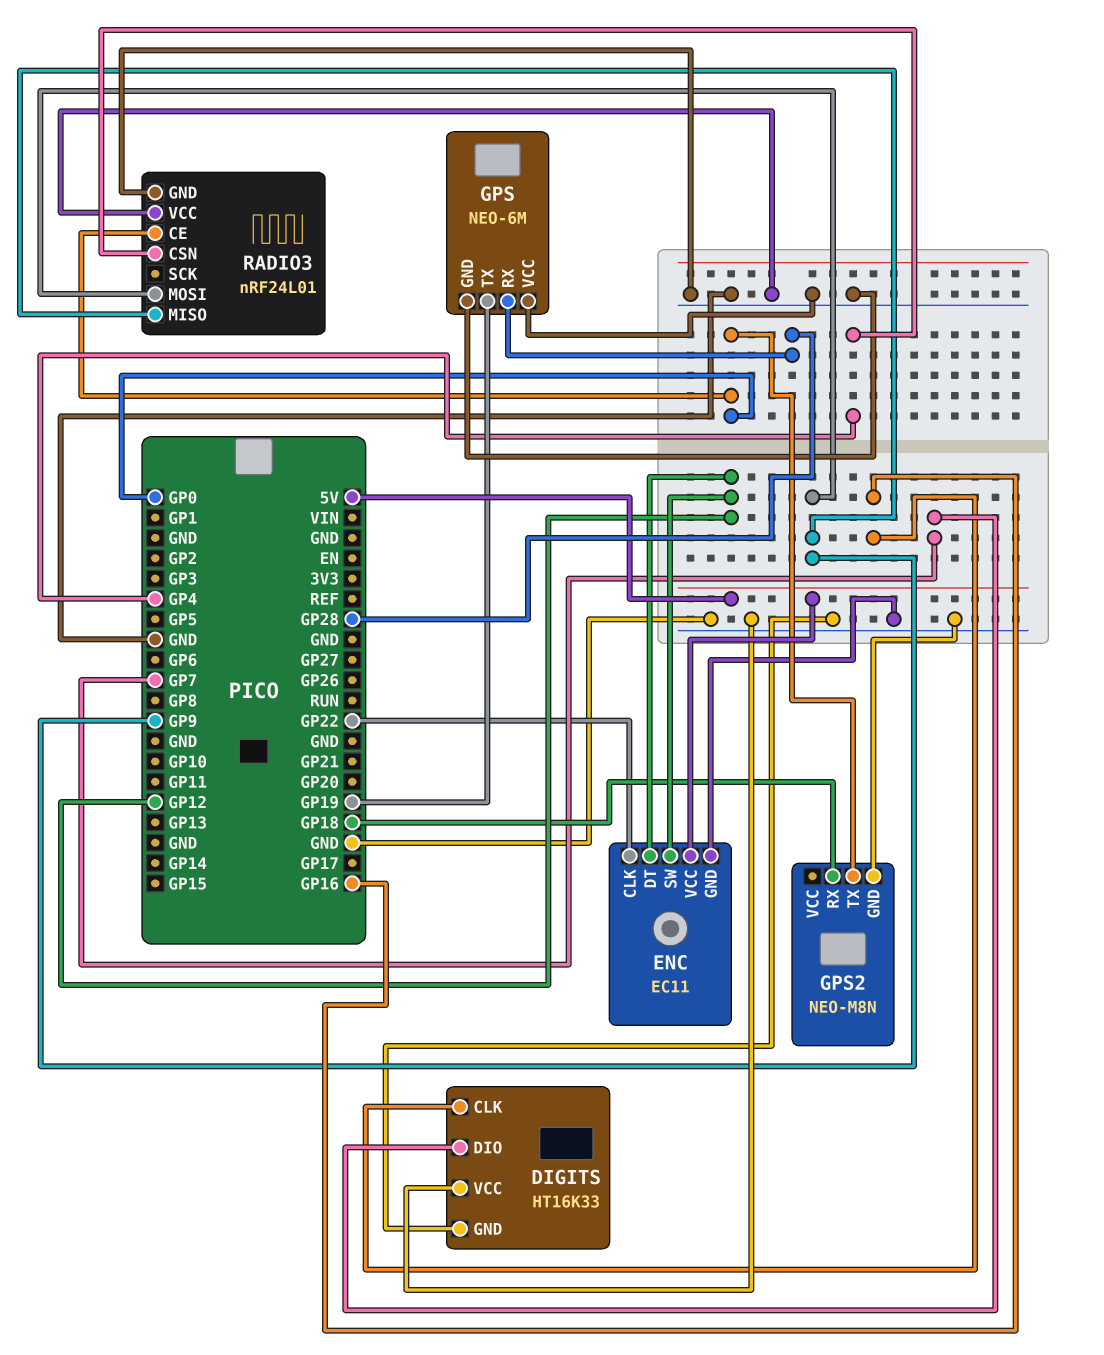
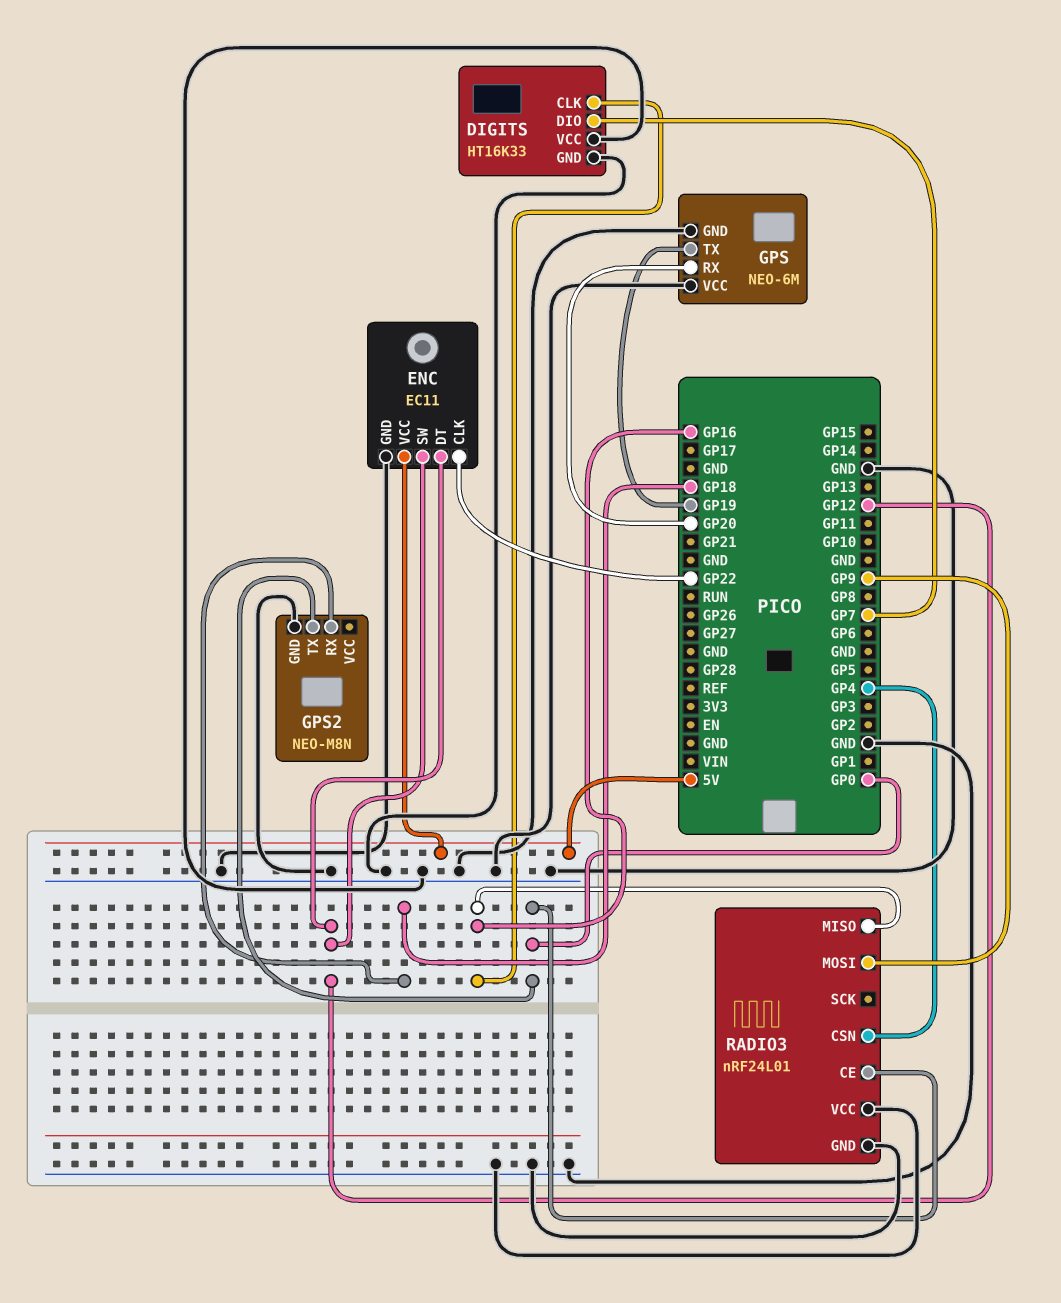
GPS pin RX: GP28 -> GP20
RADIO3 pin MISO: GP9 -> GP16

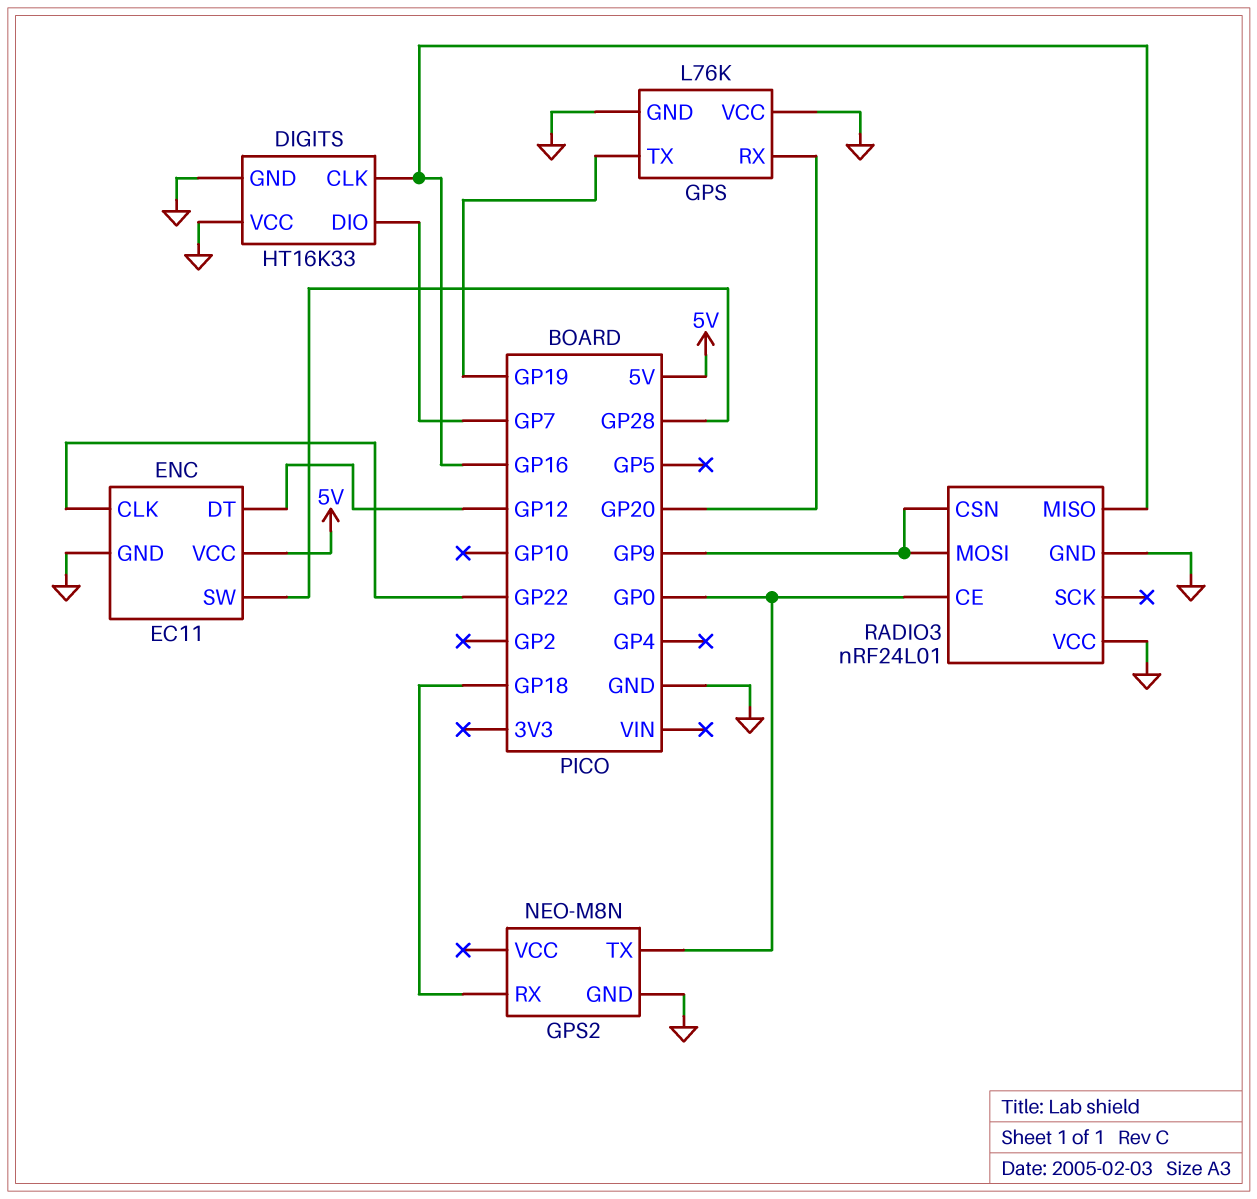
ENC pin SW: GP12 -> GP28
GPS: NEO-6M -> L76K
RADIO3 pin CSN: GP4 -> GP9

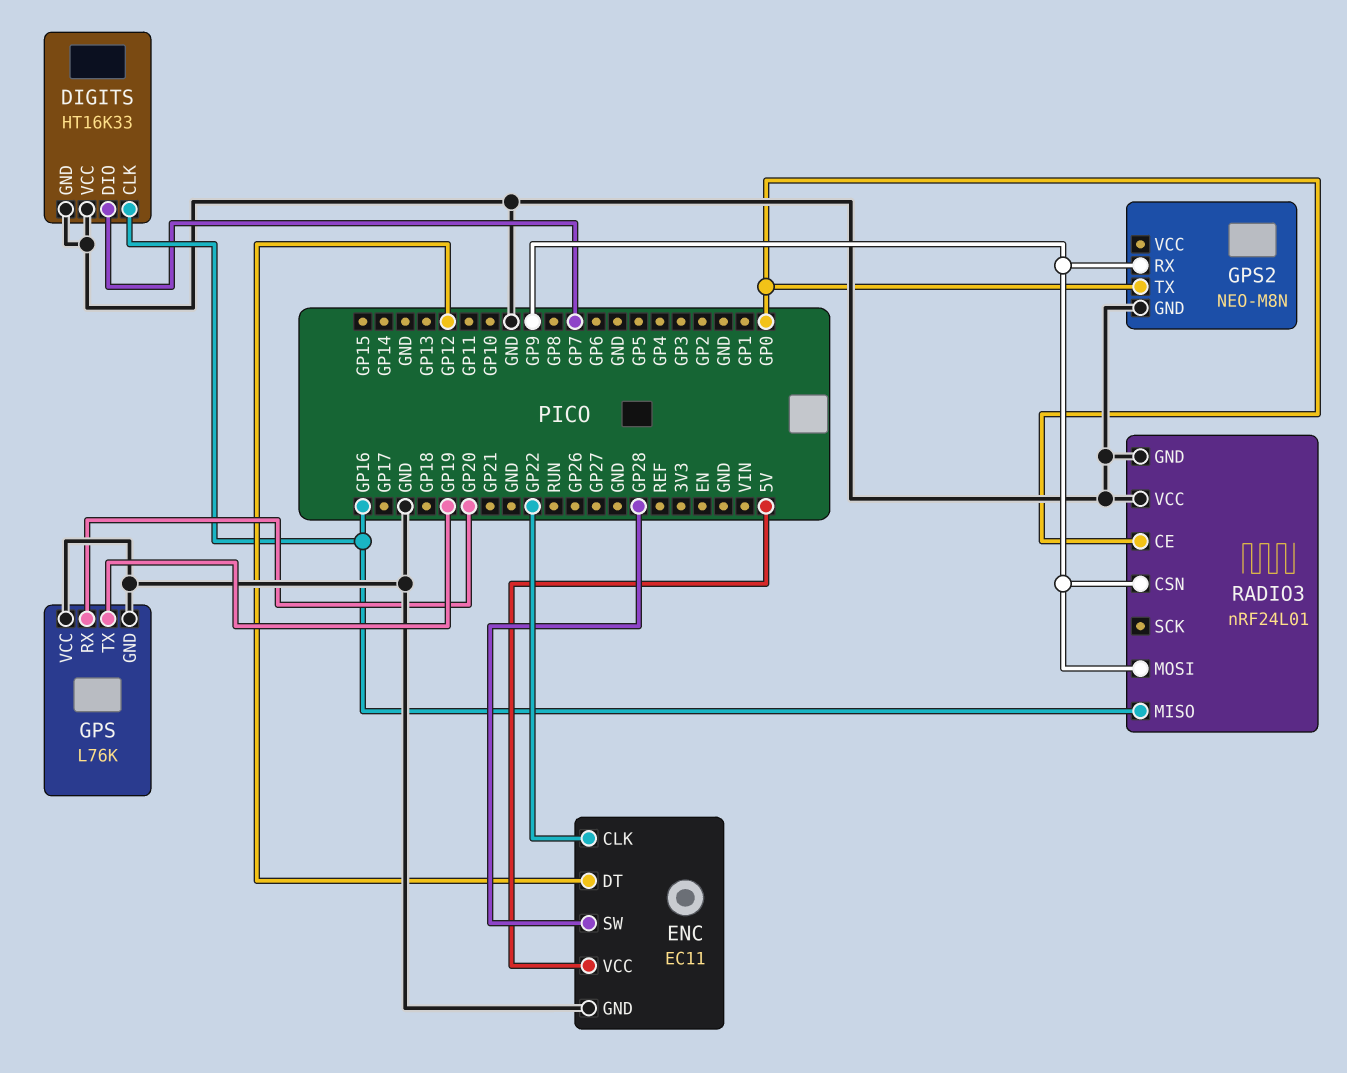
GPS2 pin RX: GP18 -> GP9

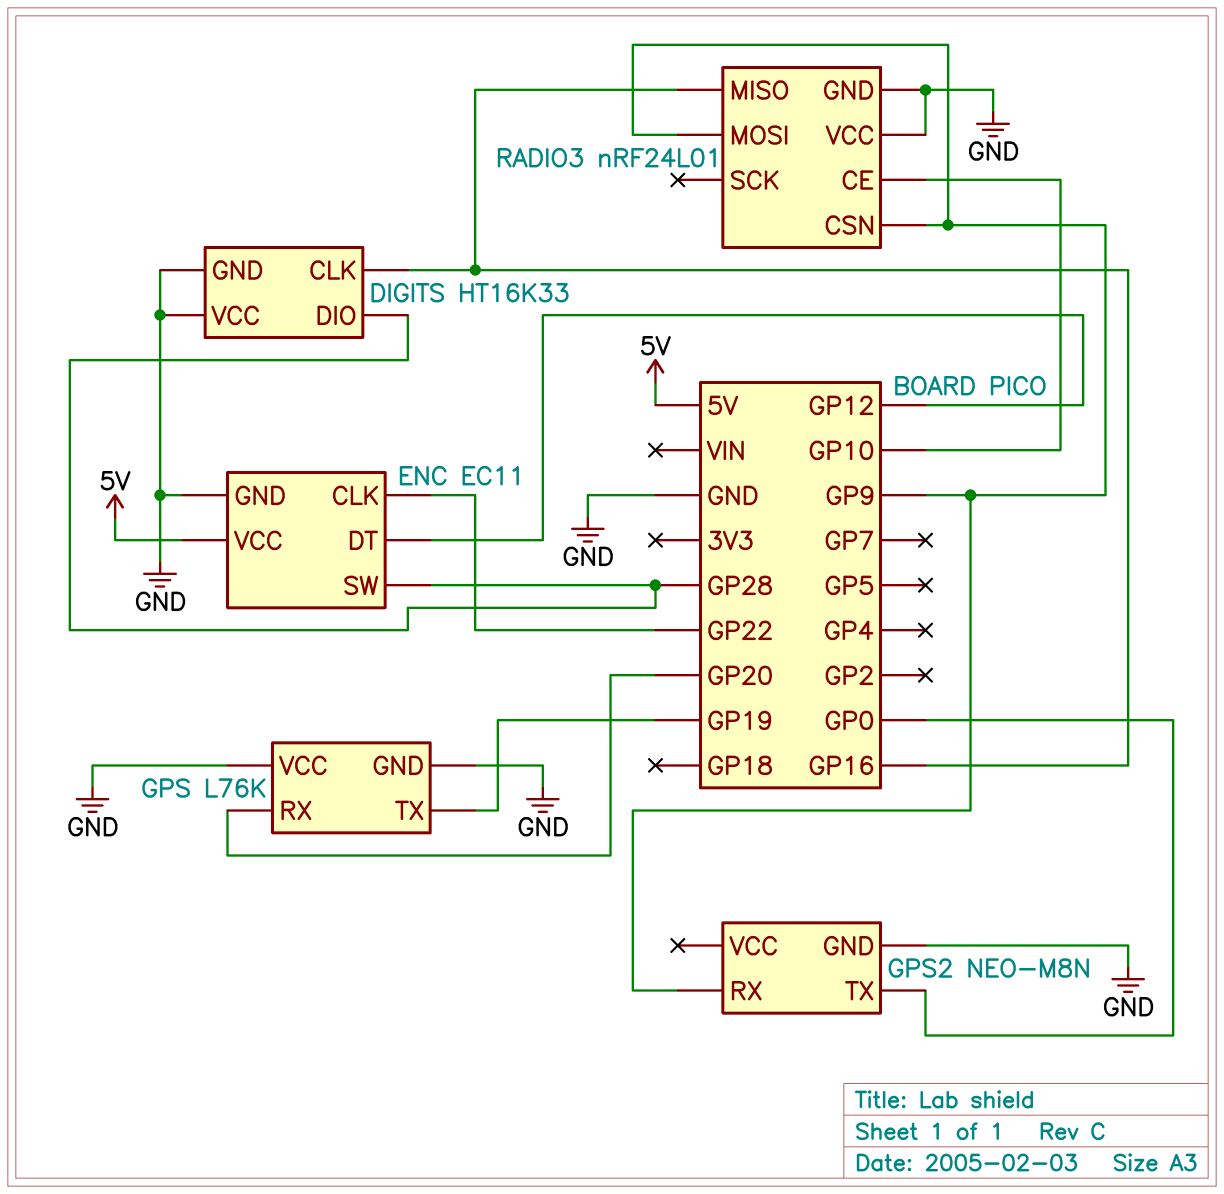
DIGITS pin DIO: GP7 -> GP28
RADIO3 pin CE: GP0 -> GP10

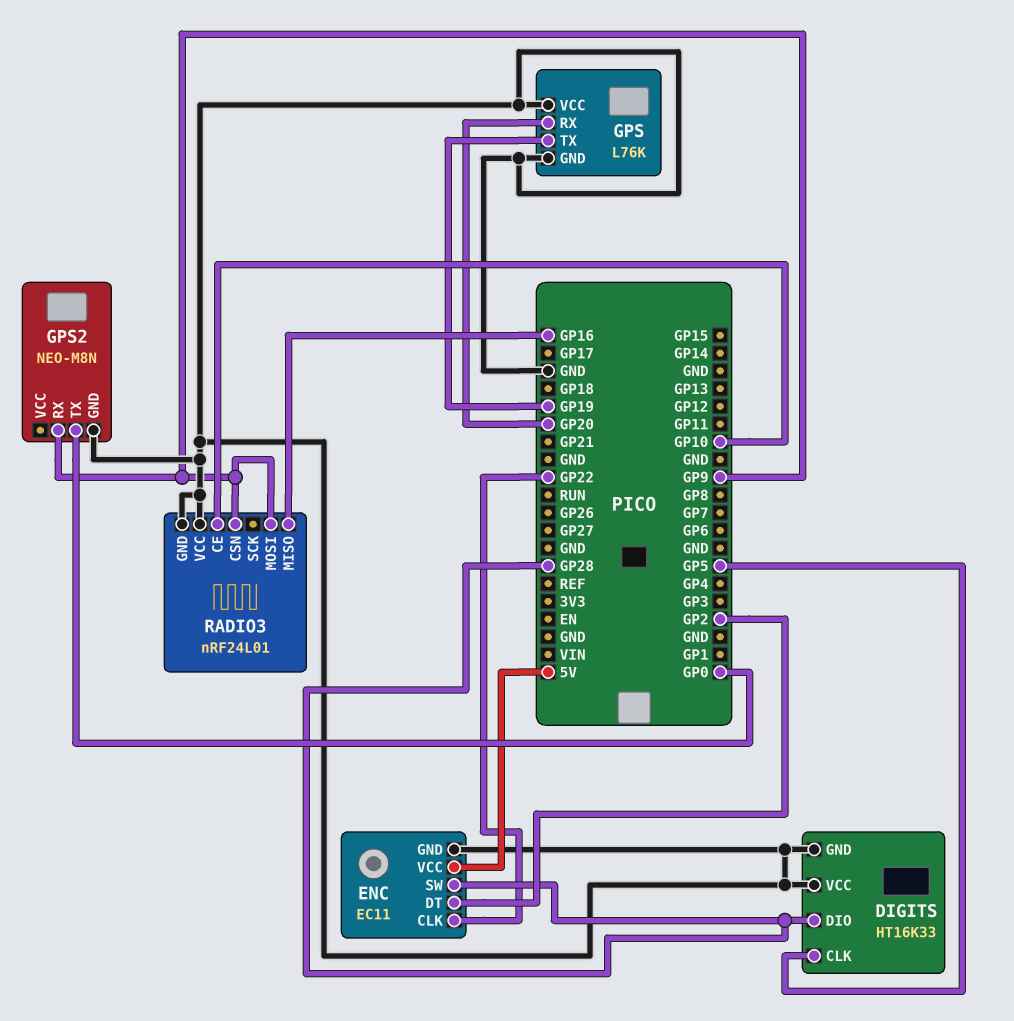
DIGITS pin CLK: GP16 -> GP5
ENC pin DT: GP12 -> GP2

